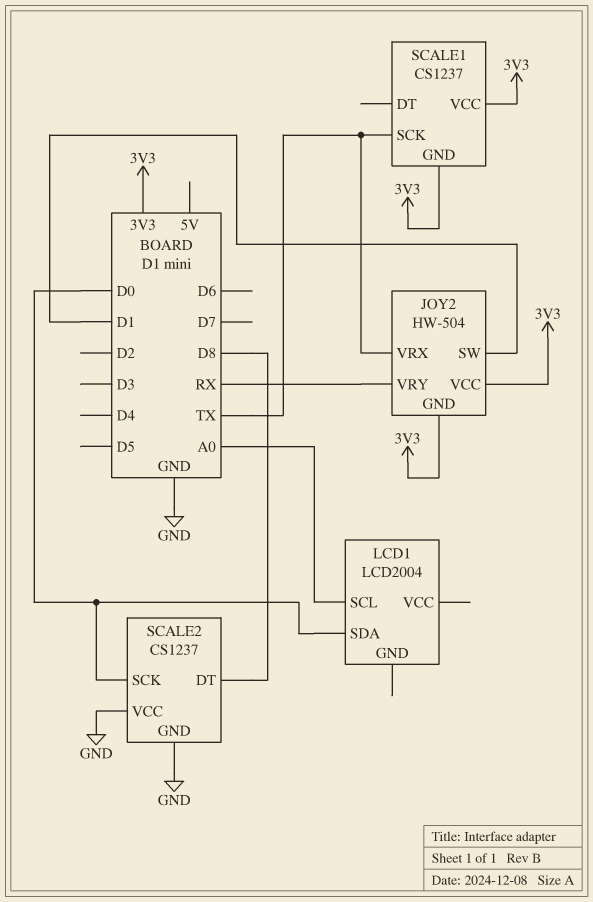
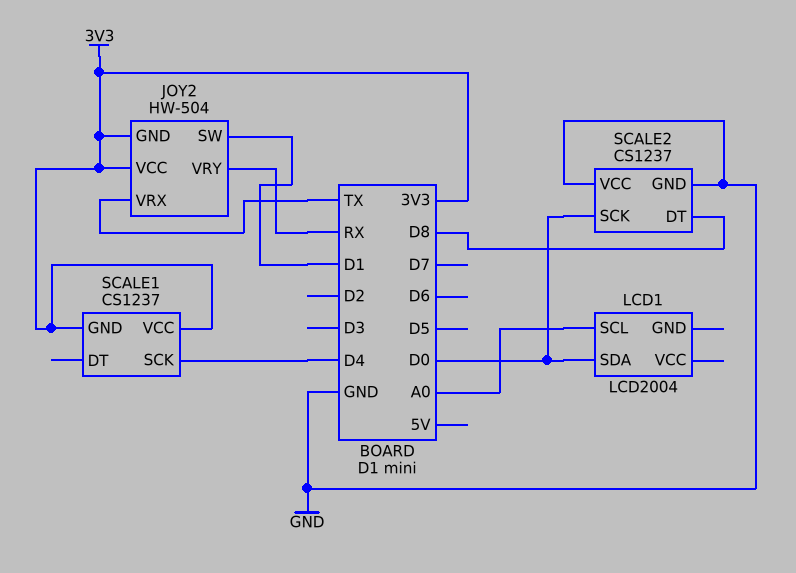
SCALE1 pin SCK: TX -> D4

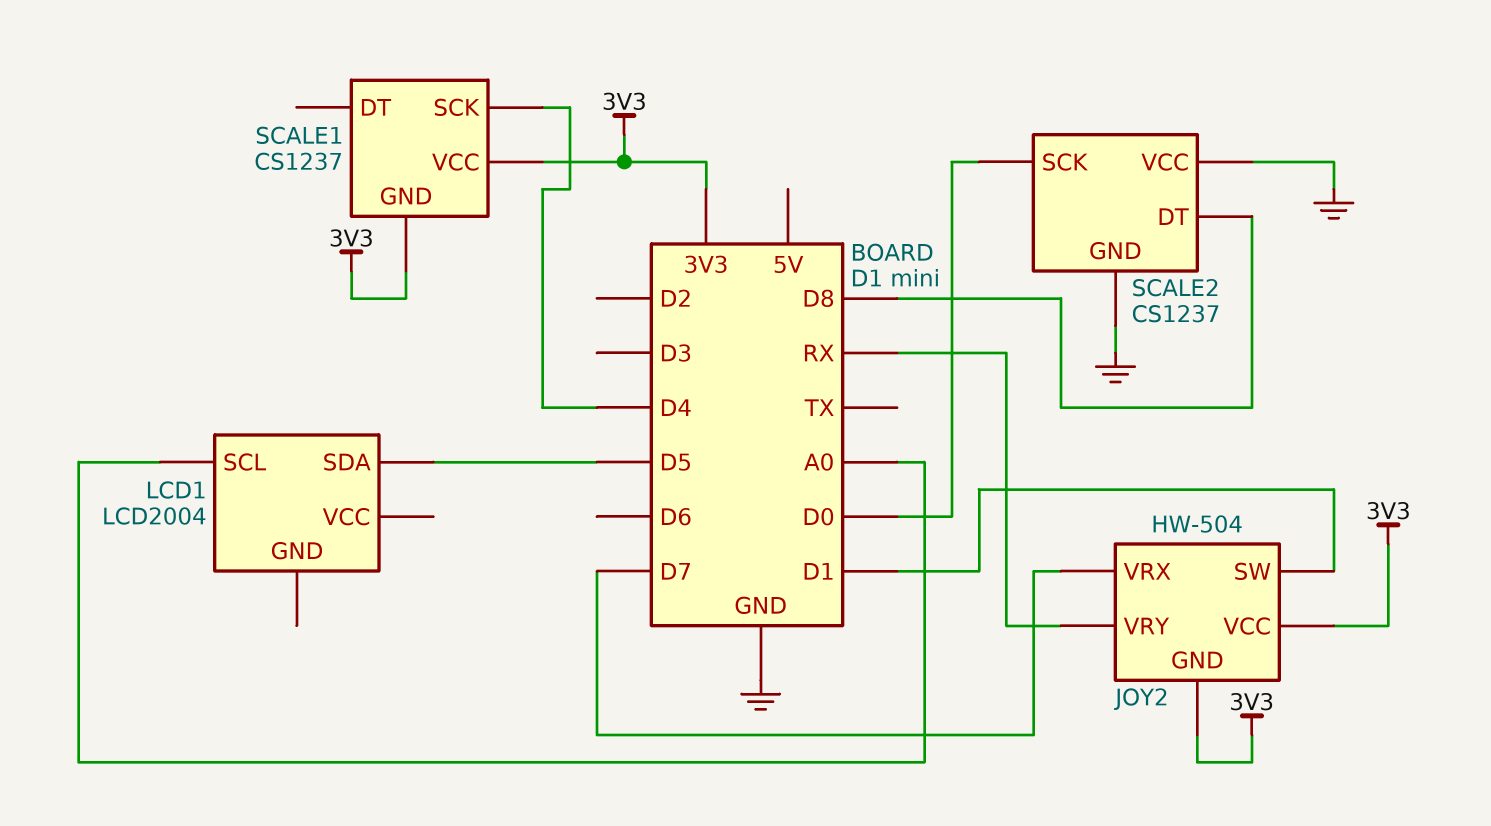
JOY2 pin VRX: TX -> D7
LCD1 pin SDA: D0 -> D5

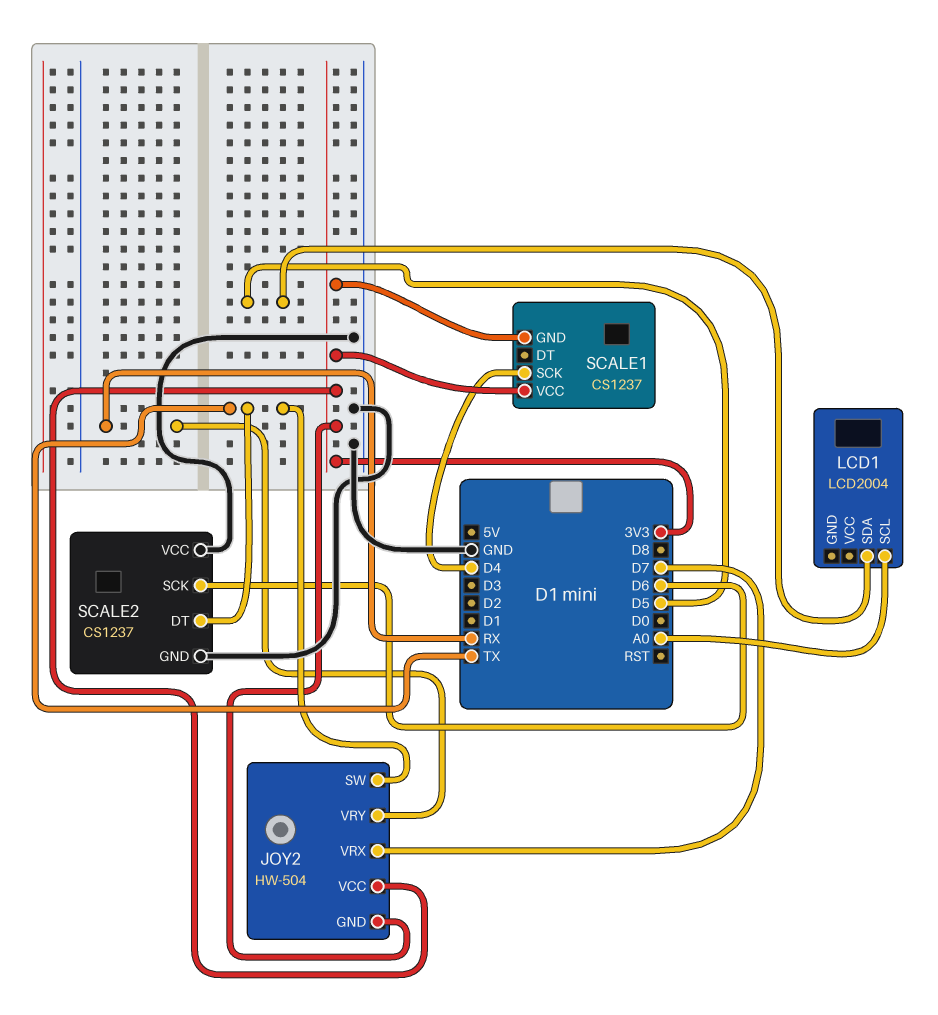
JOY2 pin SW: D1 -> TX
SCALE2 pin DT: D8 -> TX
SCALE2 pin SCK: D0 -> D6

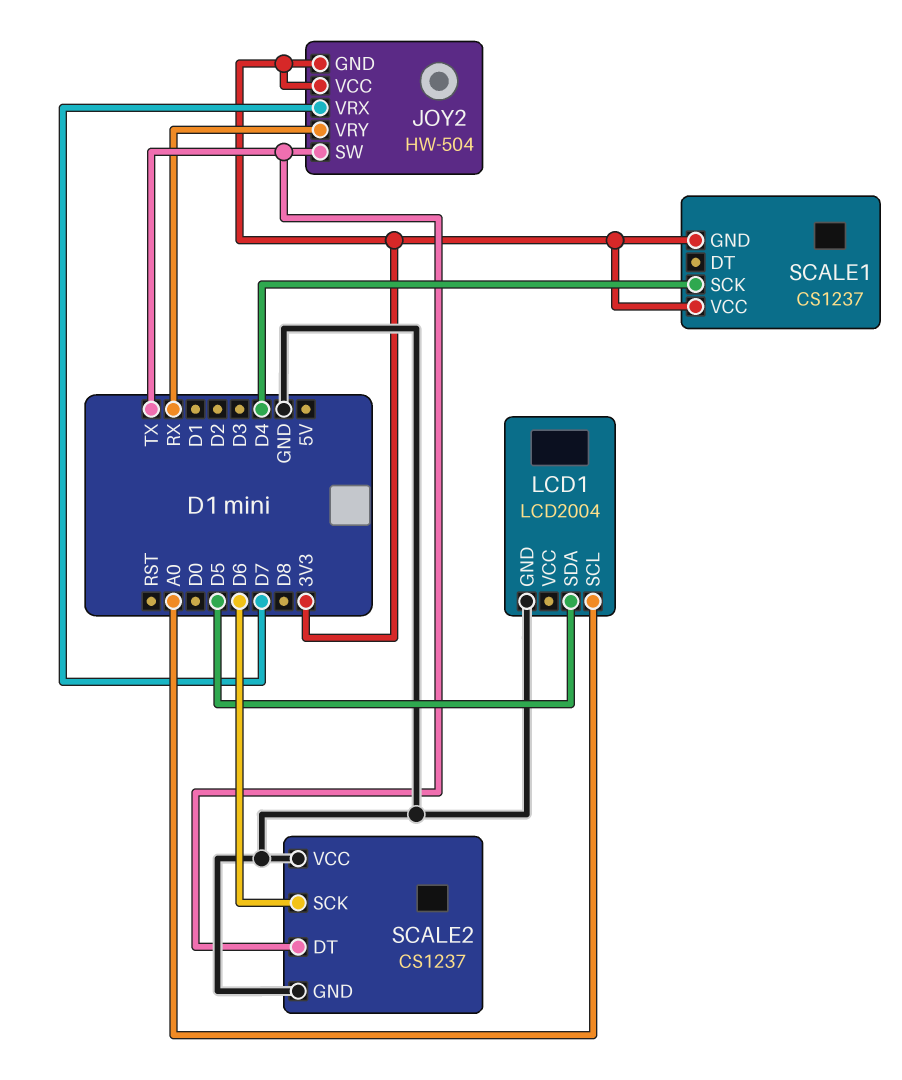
LCD1 pin GND: none -> GND

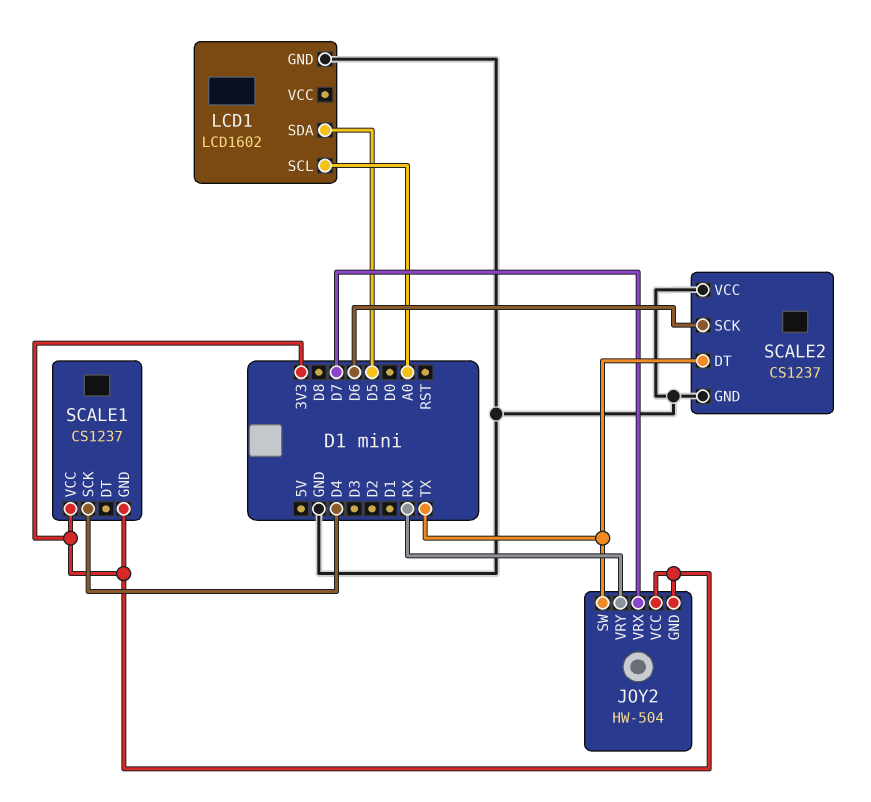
LCD1: LCD2004 -> LCD1602

